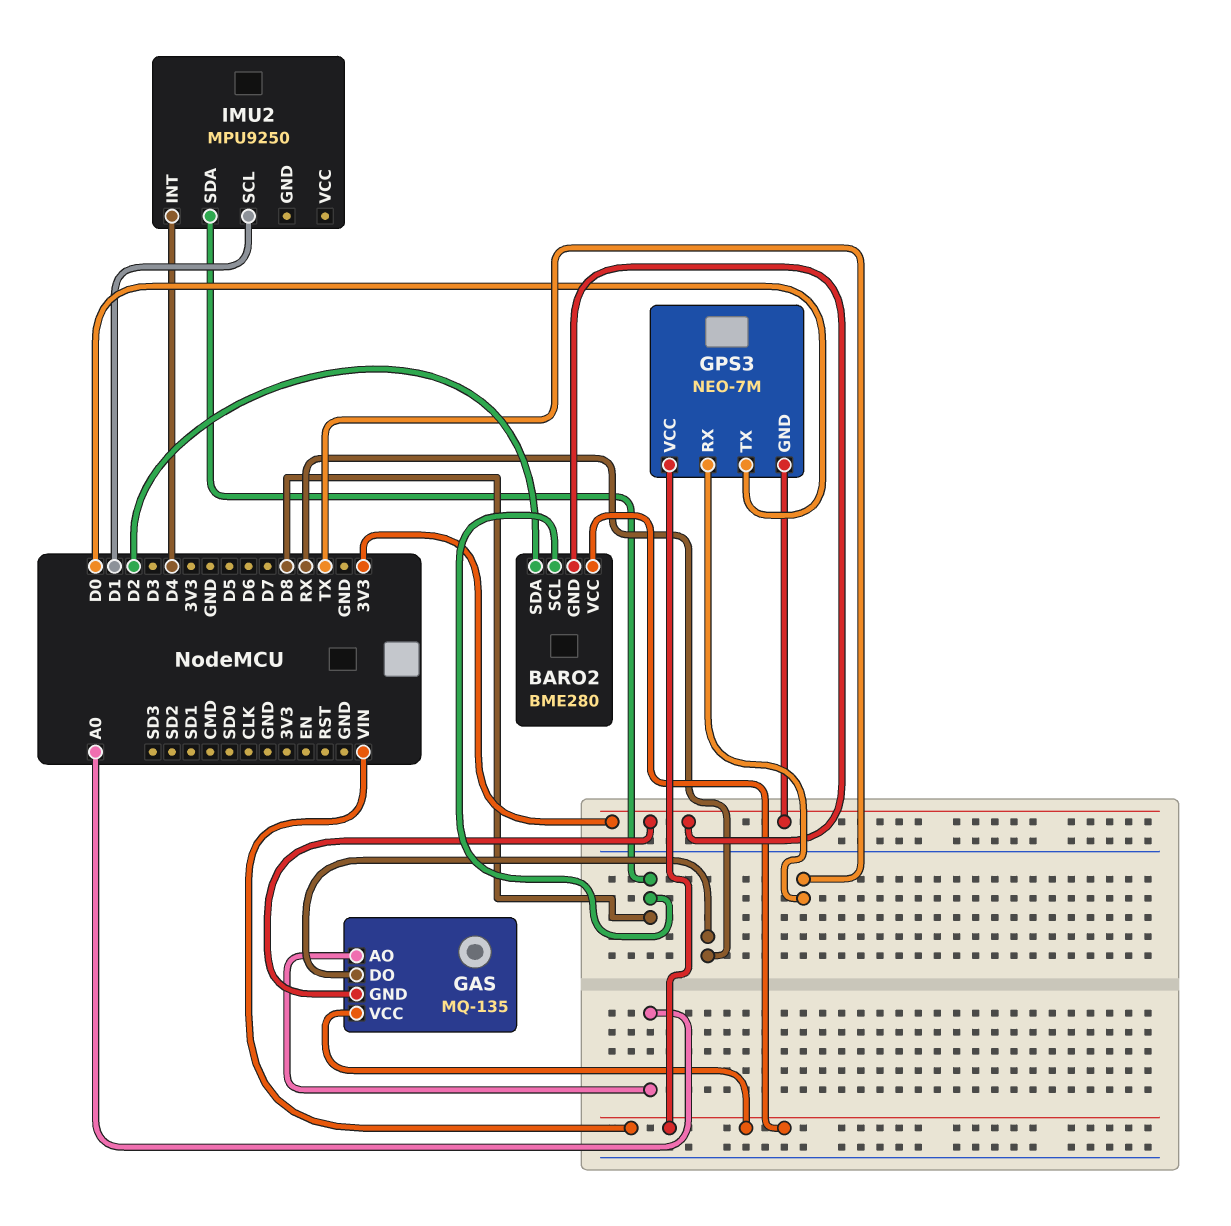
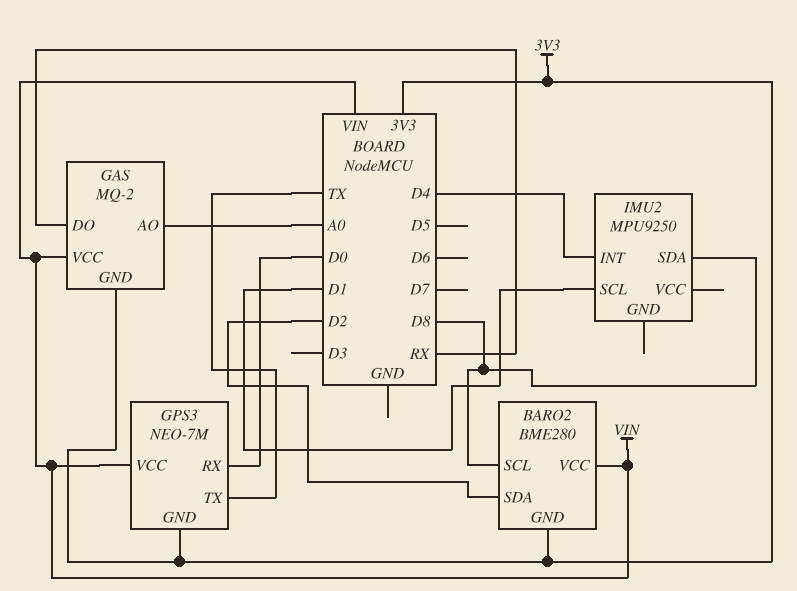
GAS: MQ-135 -> MQ-2
GPS3 pin RX: TX -> D0
GPS3 pin TX: D0 -> TX

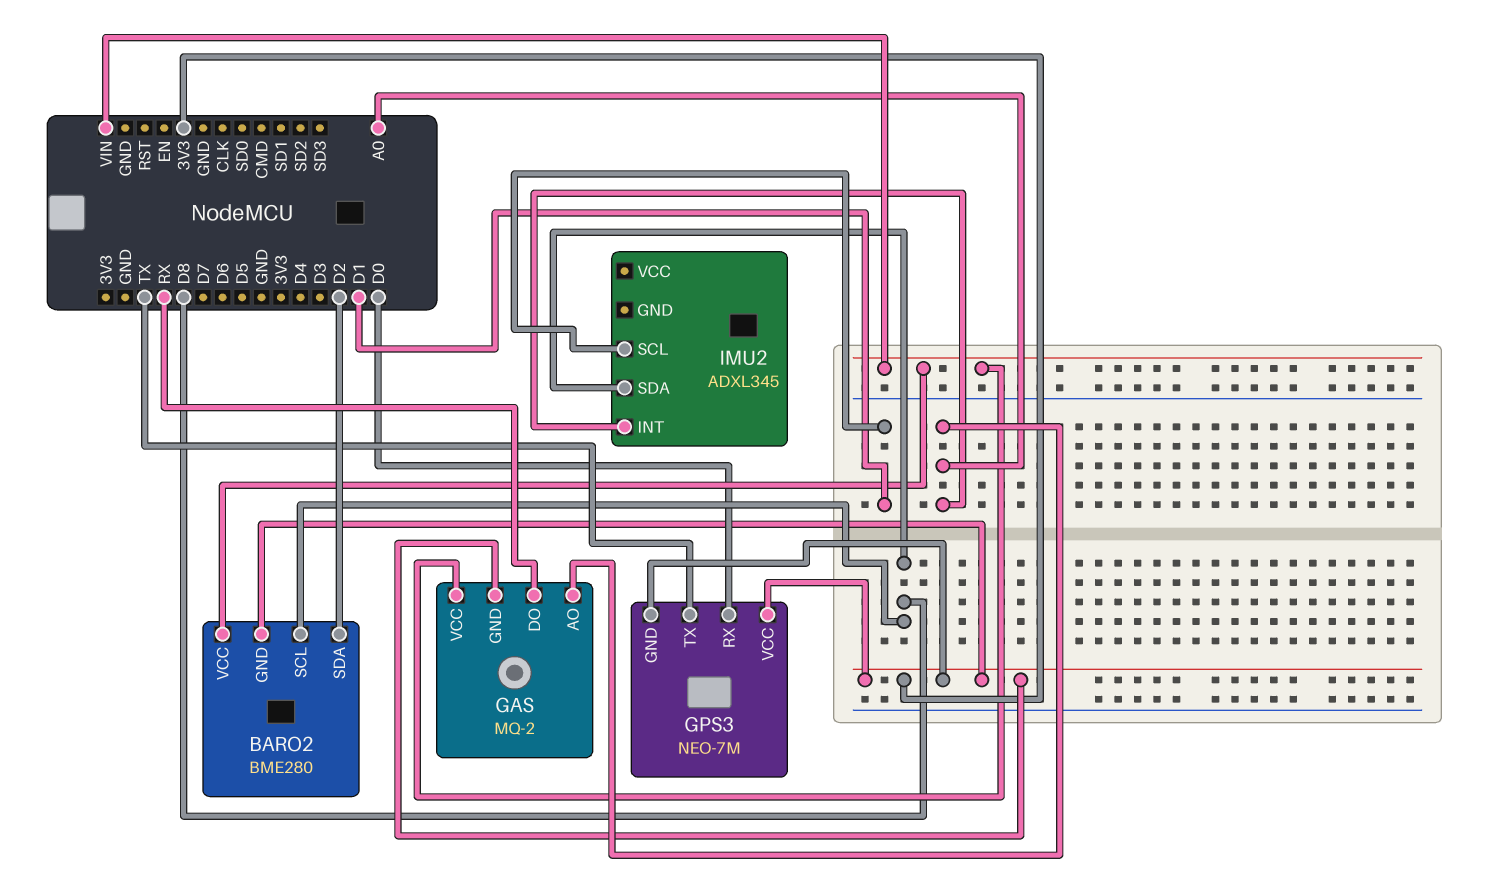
GPS3 pin VCC: VIN -> 3V3
IMU2: MPU9250 -> ADXL345
IMU2 pin INT: D4 -> A0

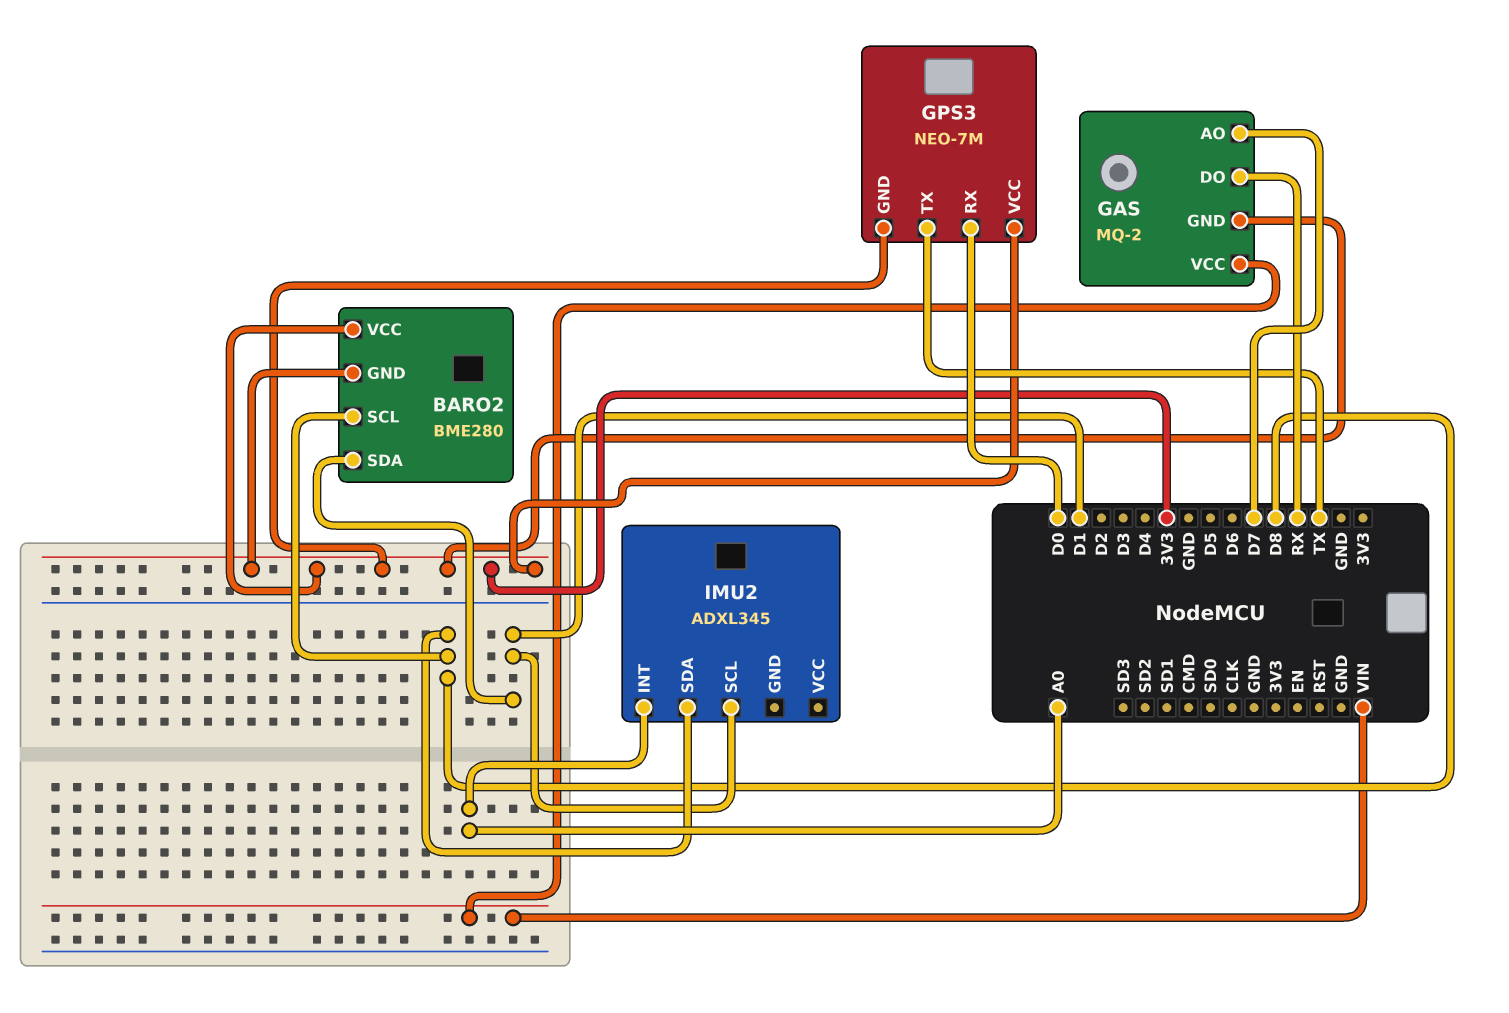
BARO2 pin SDA: D2 -> D1
BARO2 pin VCC: VIN -> 3V3
GAS pin AO: A0 -> D7

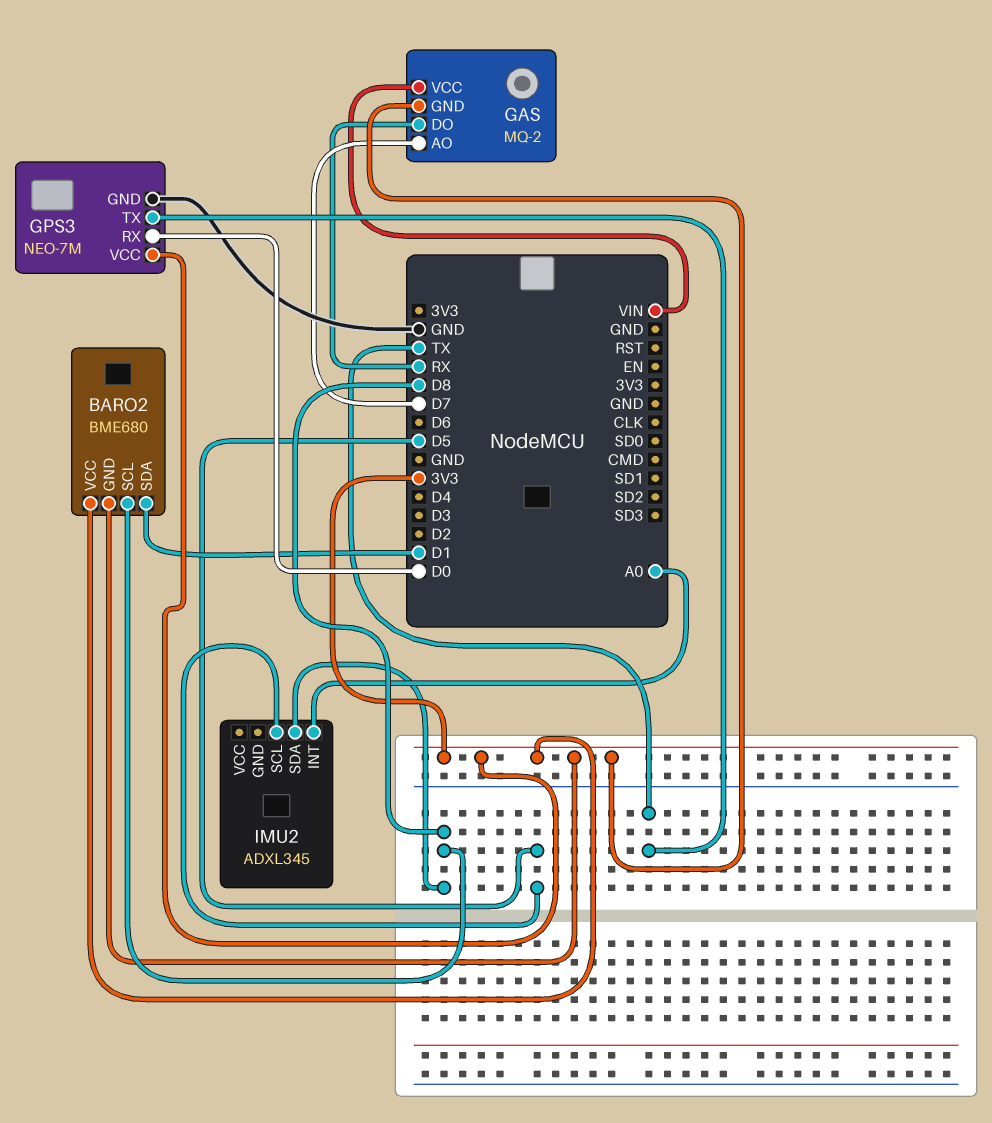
BARO2: BME280 -> BME680
GPS3 pin GND: 3V3 -> GND
IMU2 pin SCL: D1 -> D5

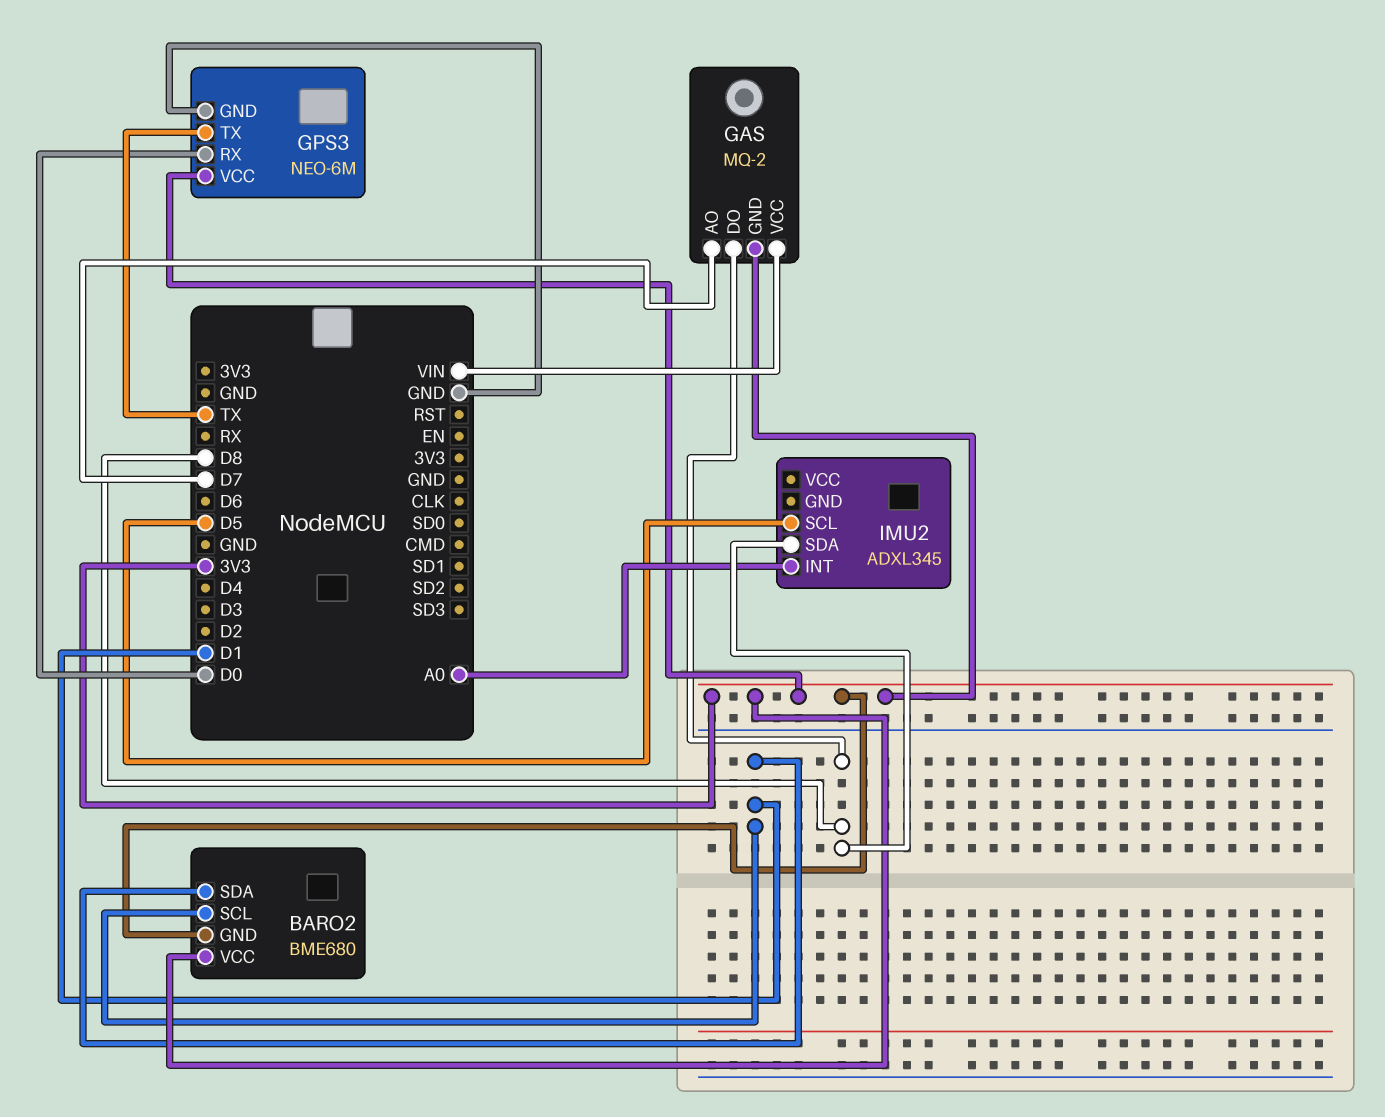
BARO2 pin SCL: D8 -> D1
GAS pin DO: RX -> D8
GPS3: NEO-7M -> NEO-6M

